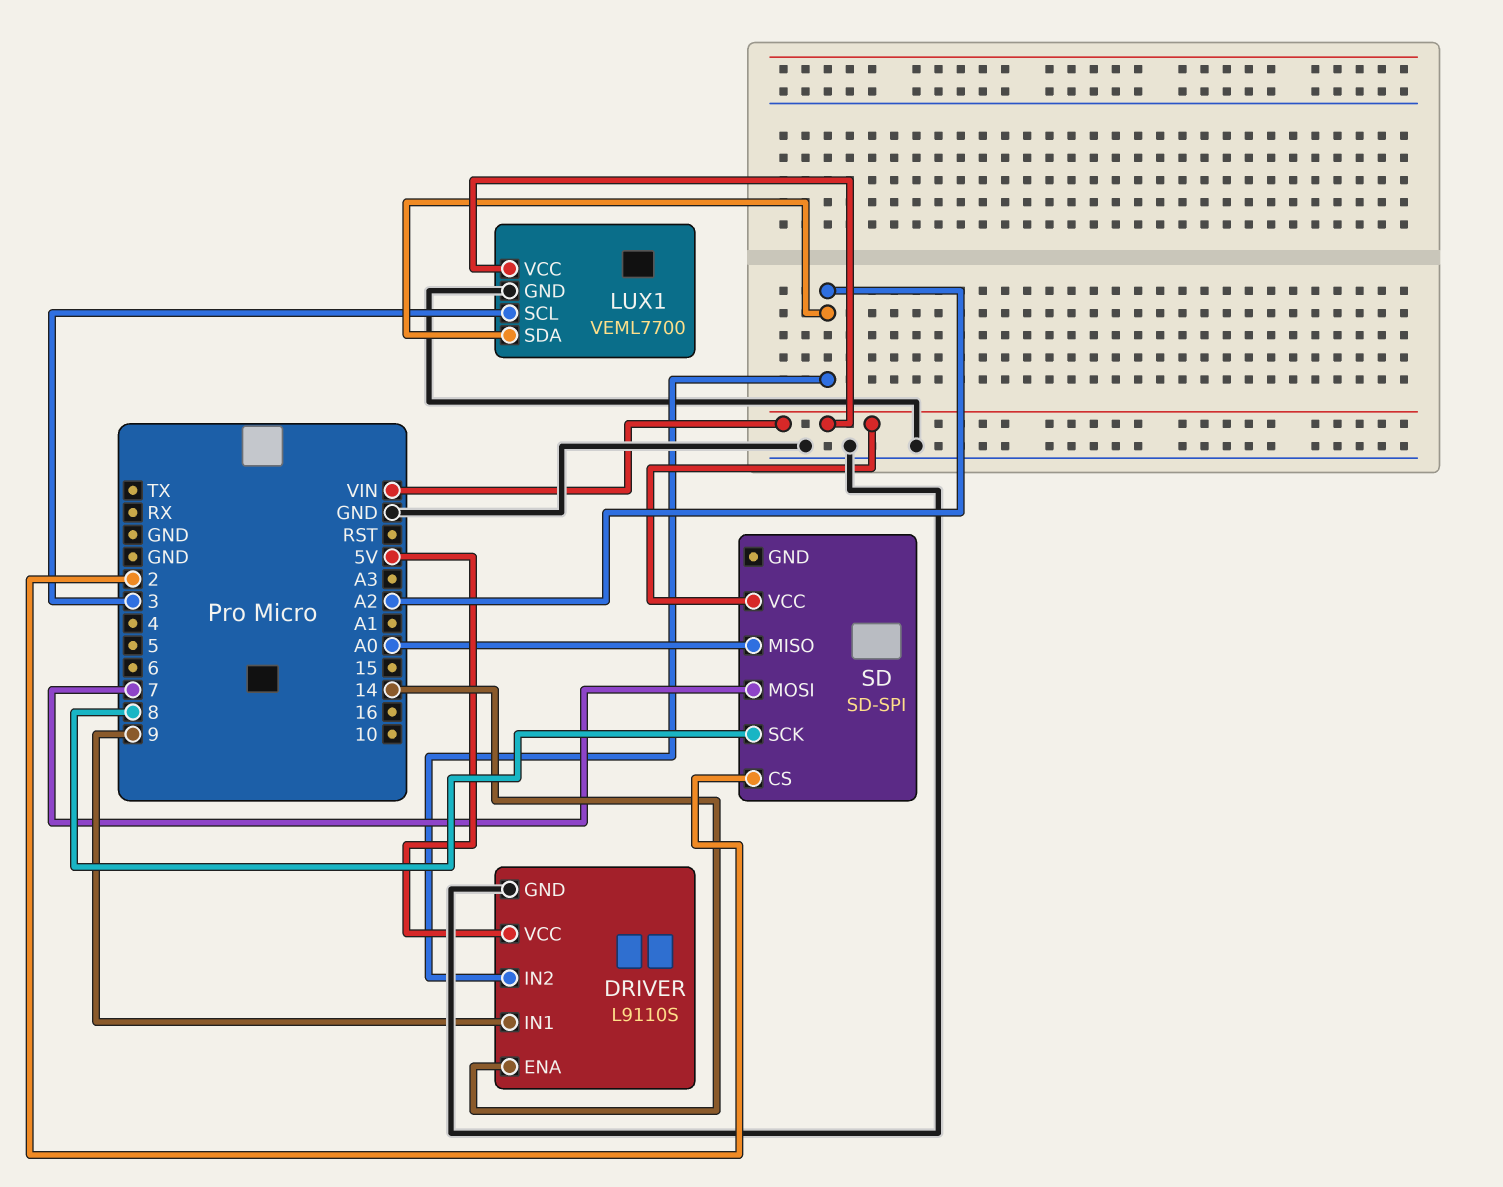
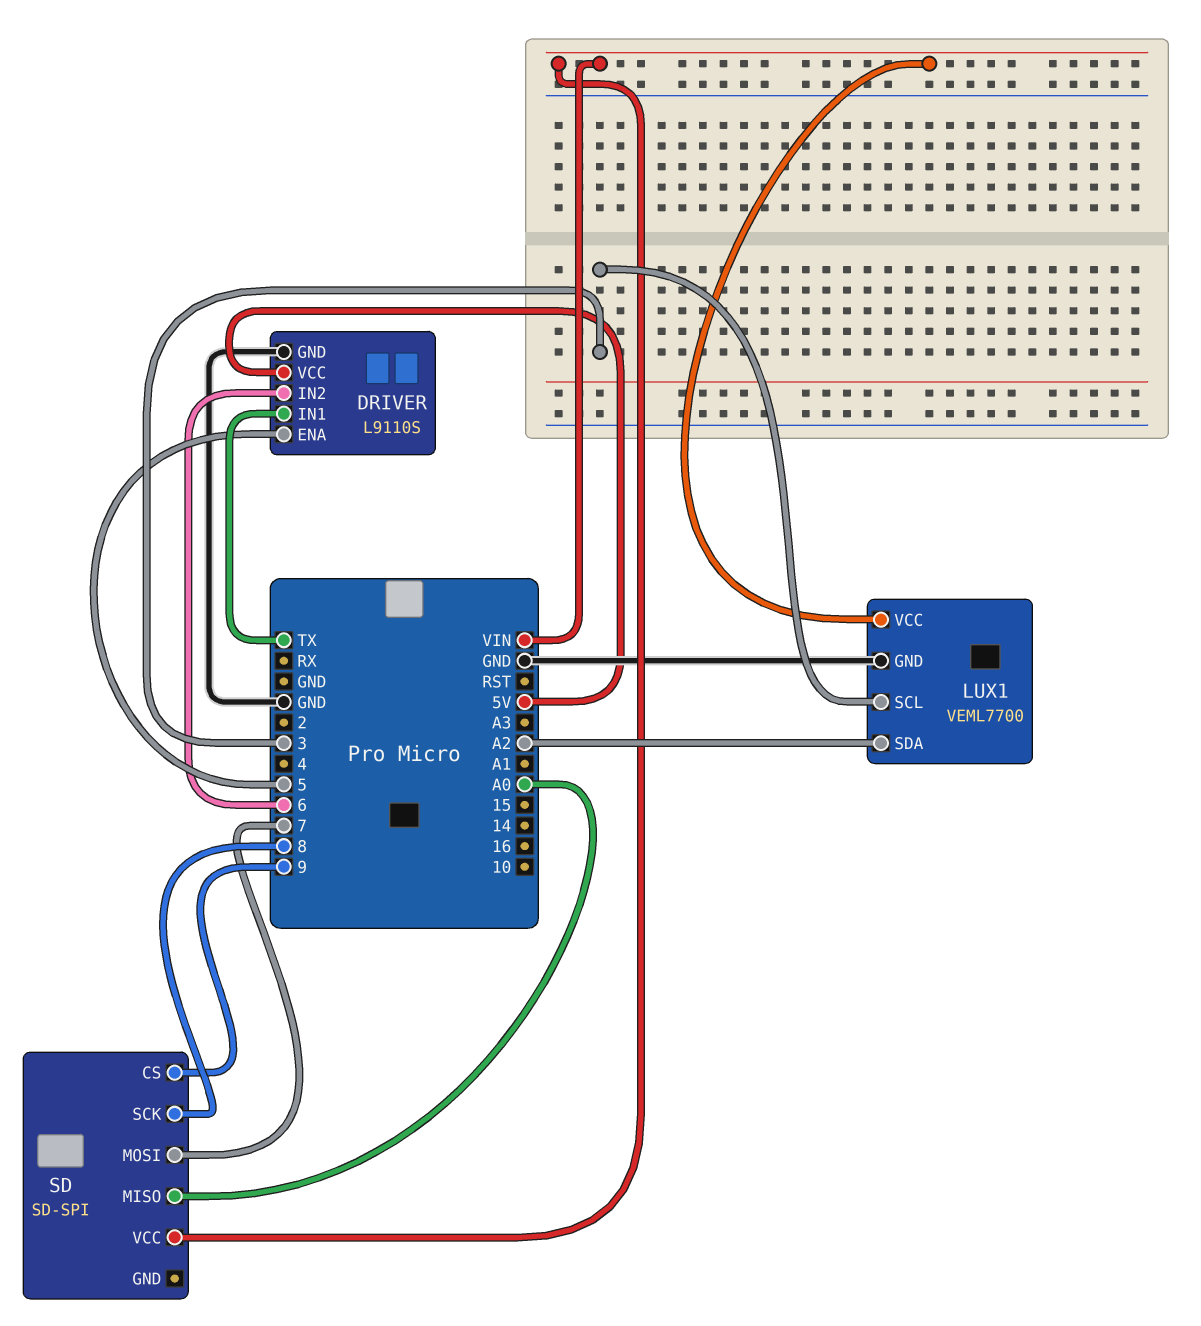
DRIVER pin ENA: 14 -> 5
DRIVER pin IN1: 9 -> TX
DRIVER pin IN2: A2 -> 6
SD pin CS: 2 -> 9

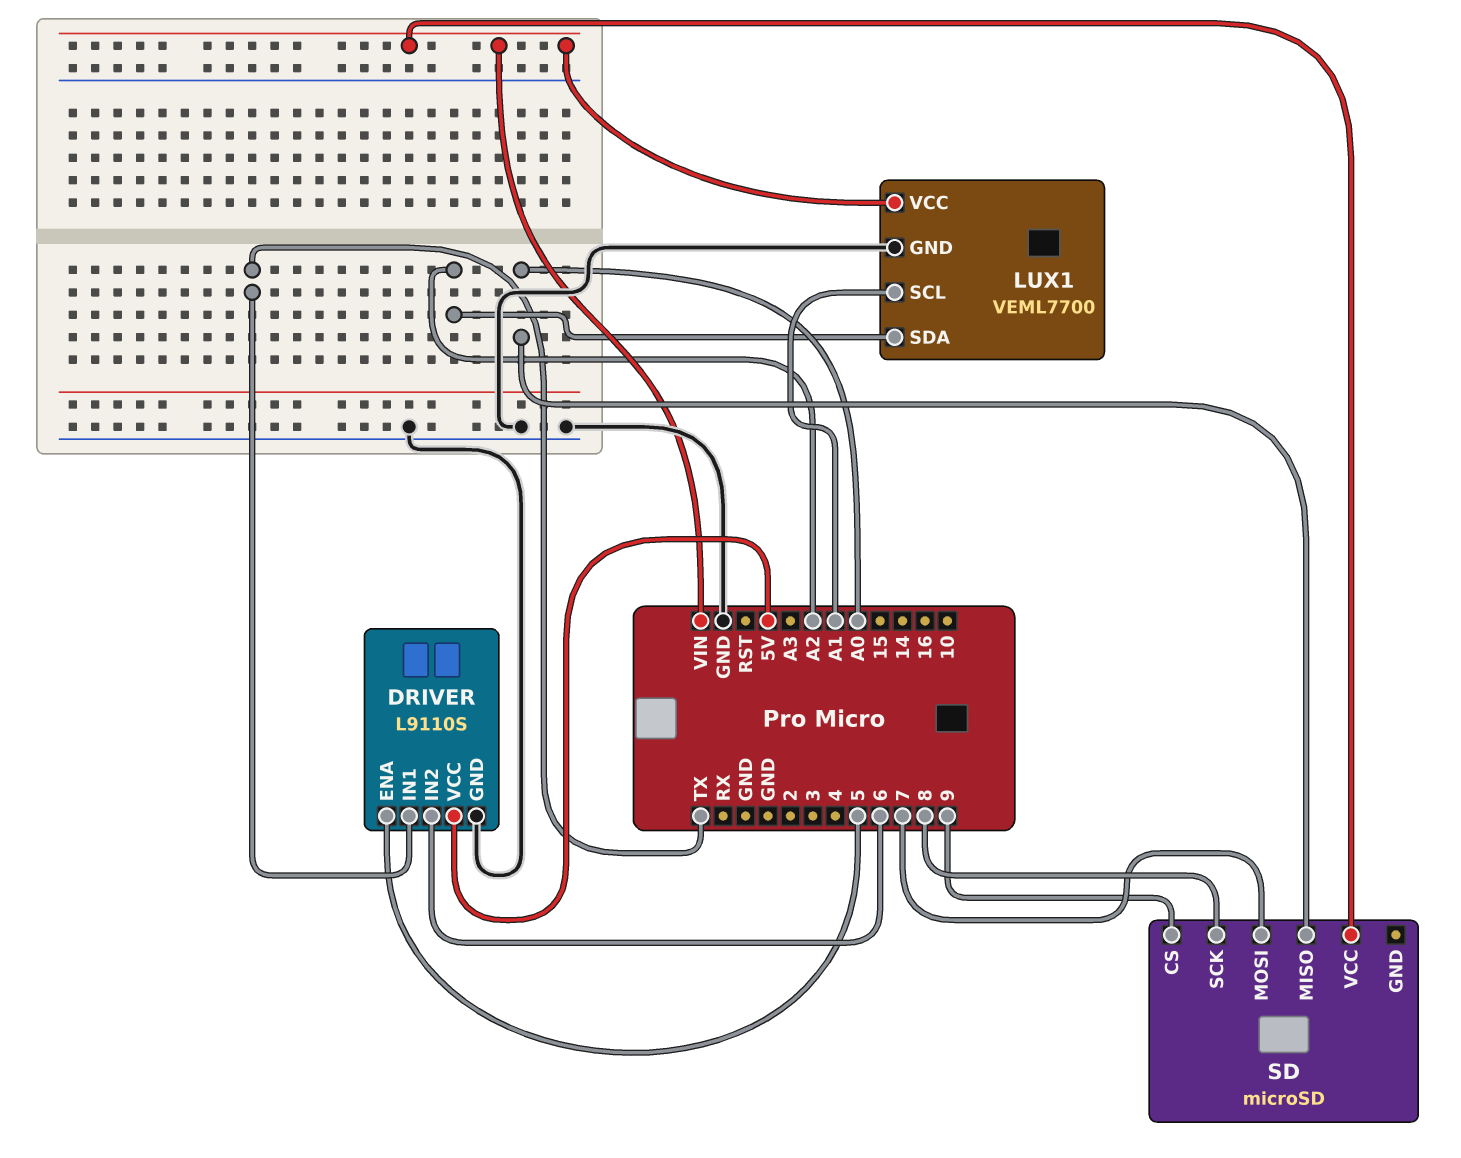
LUX1 pin SCL: 3 -> A1
SD: SD-SPI -> microSD

